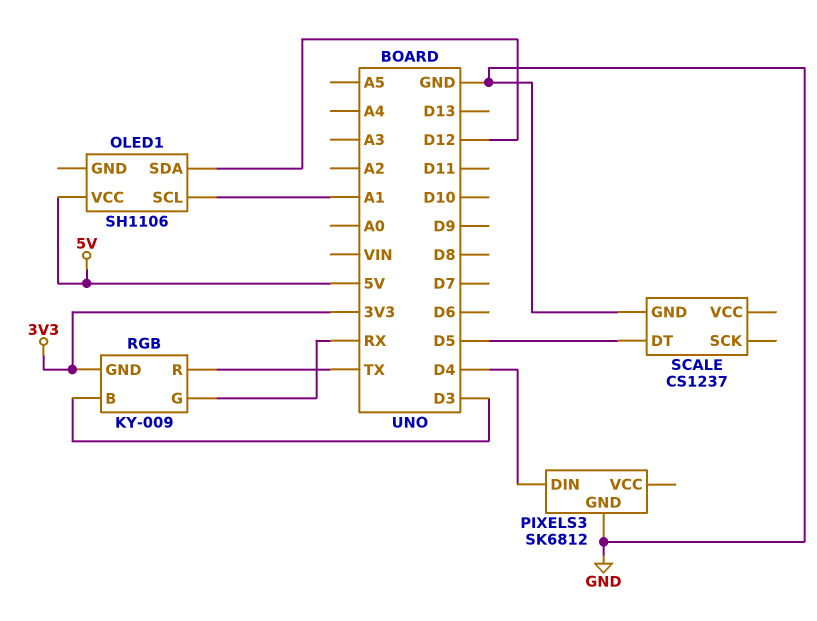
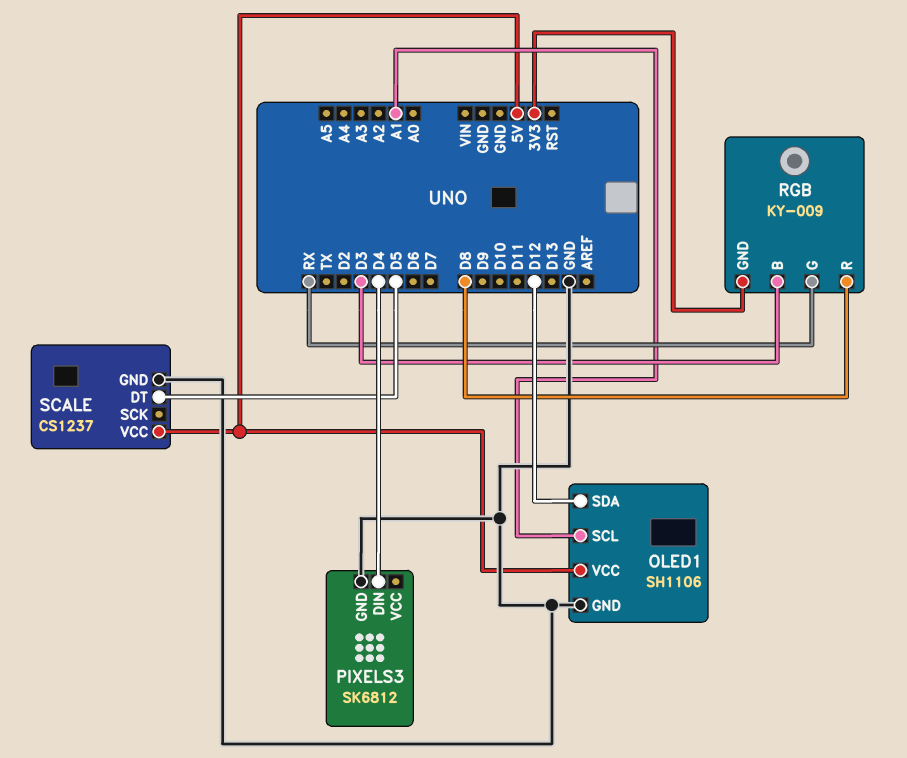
OLED1 pin GND: none -> GND
RGB pin R: TX -> D8
SCALE pin VCC: none -> 5V

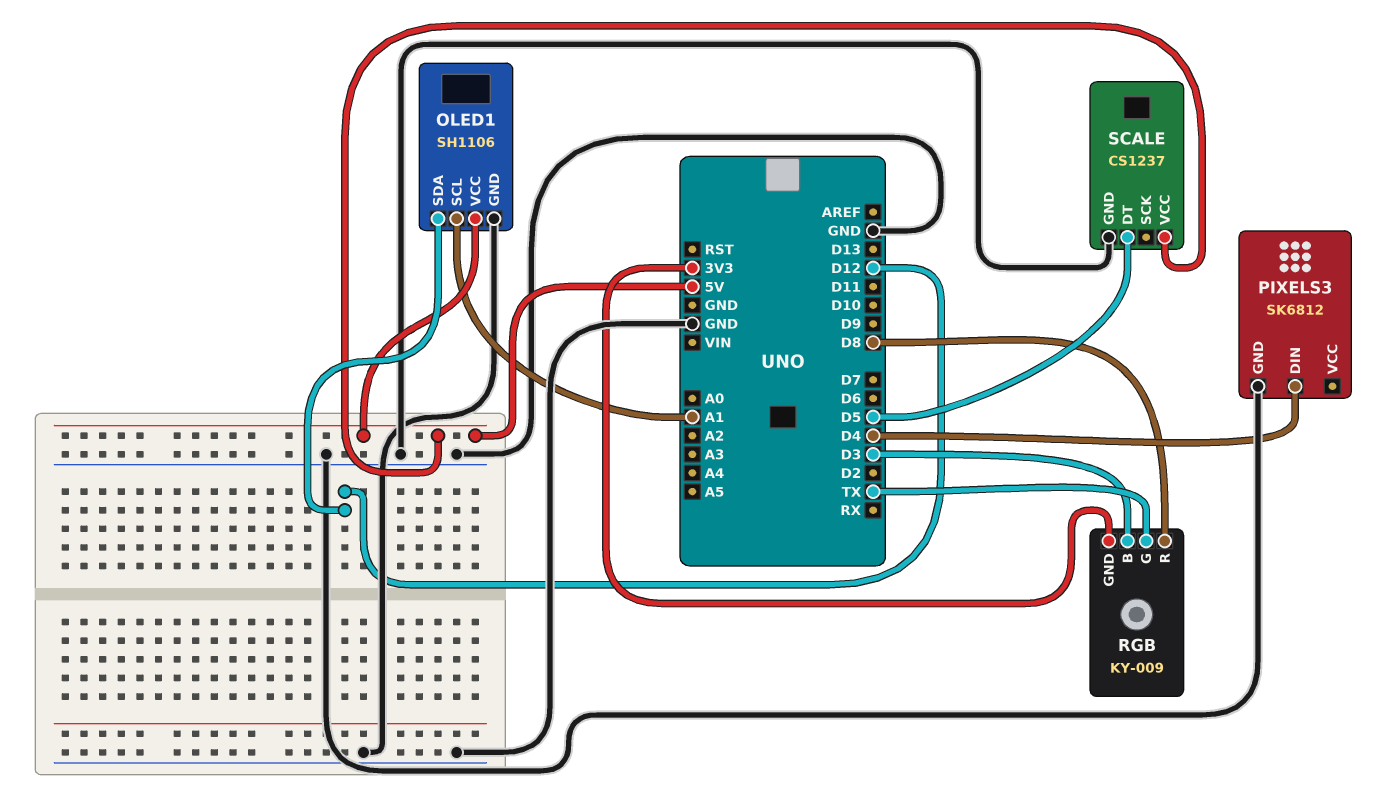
RGB pin G: RX -> TX

